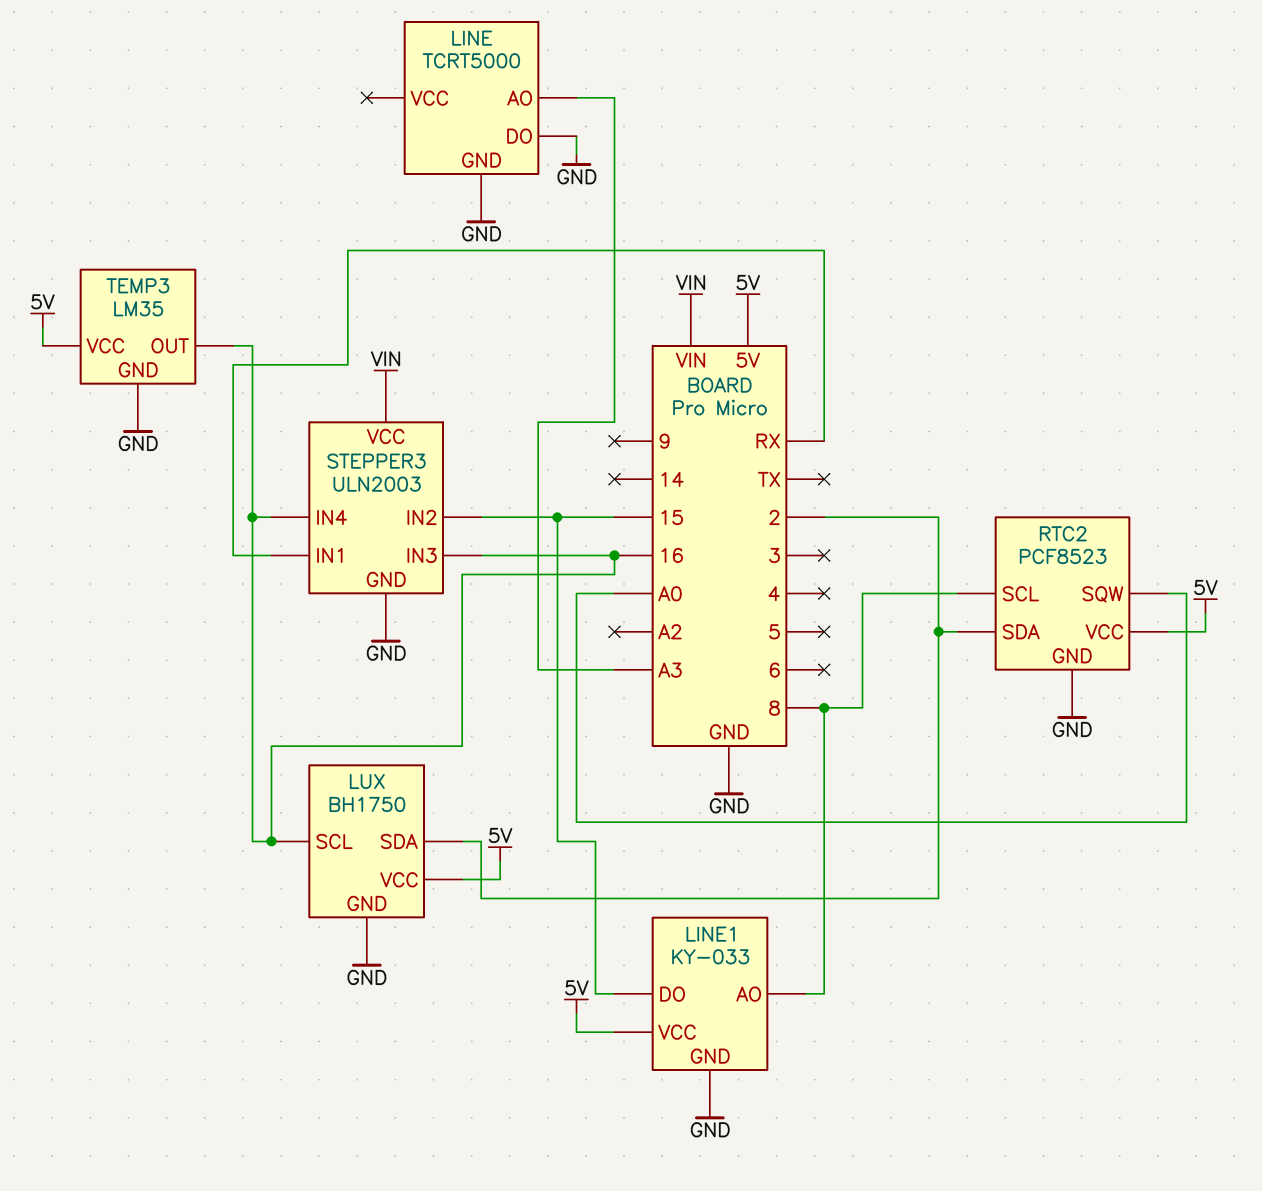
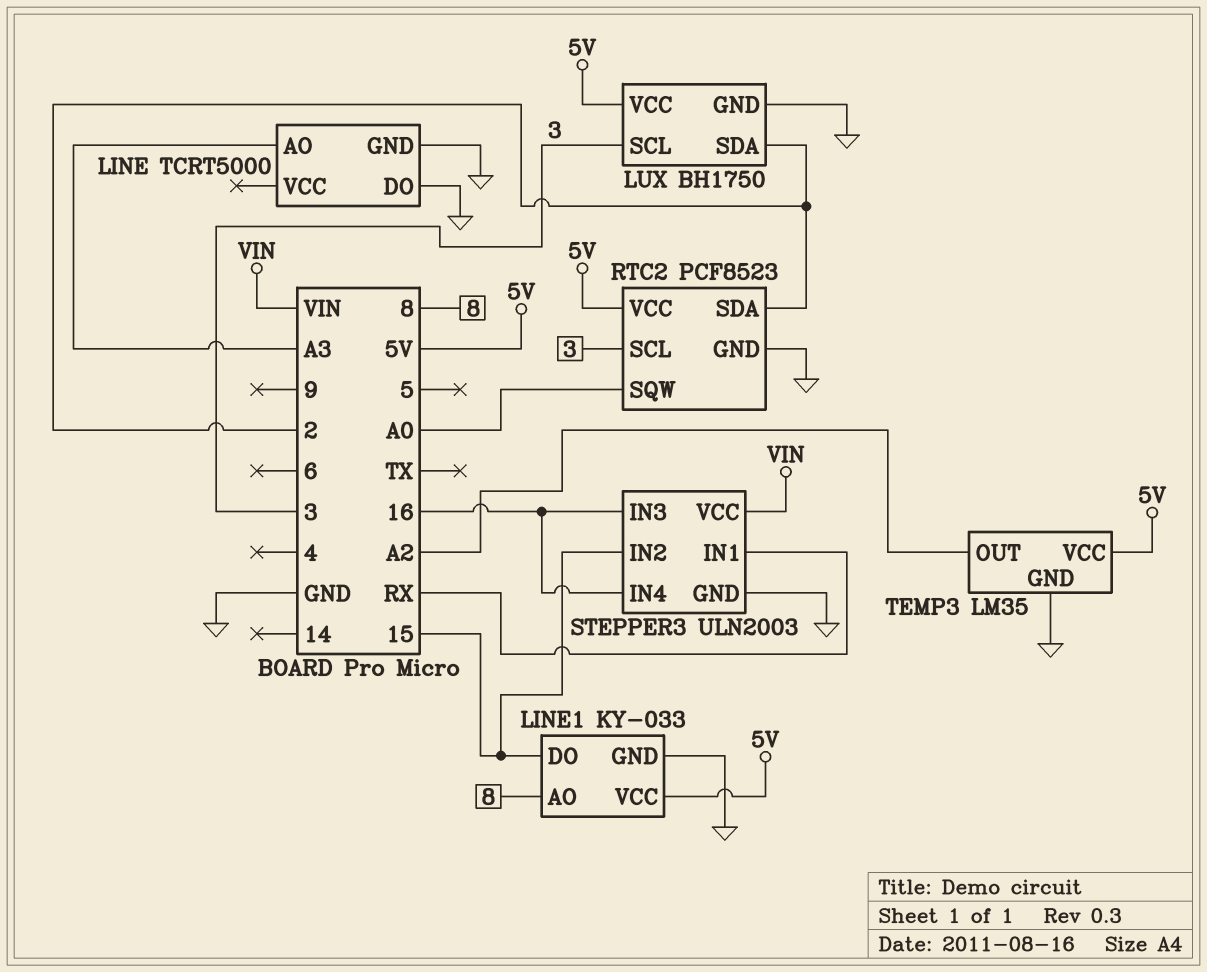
LUX pin SCL: 16 -> 3
RTC2 pin SCL: 8 -> 3
TEMP3 pin OUT: 16 -> A2

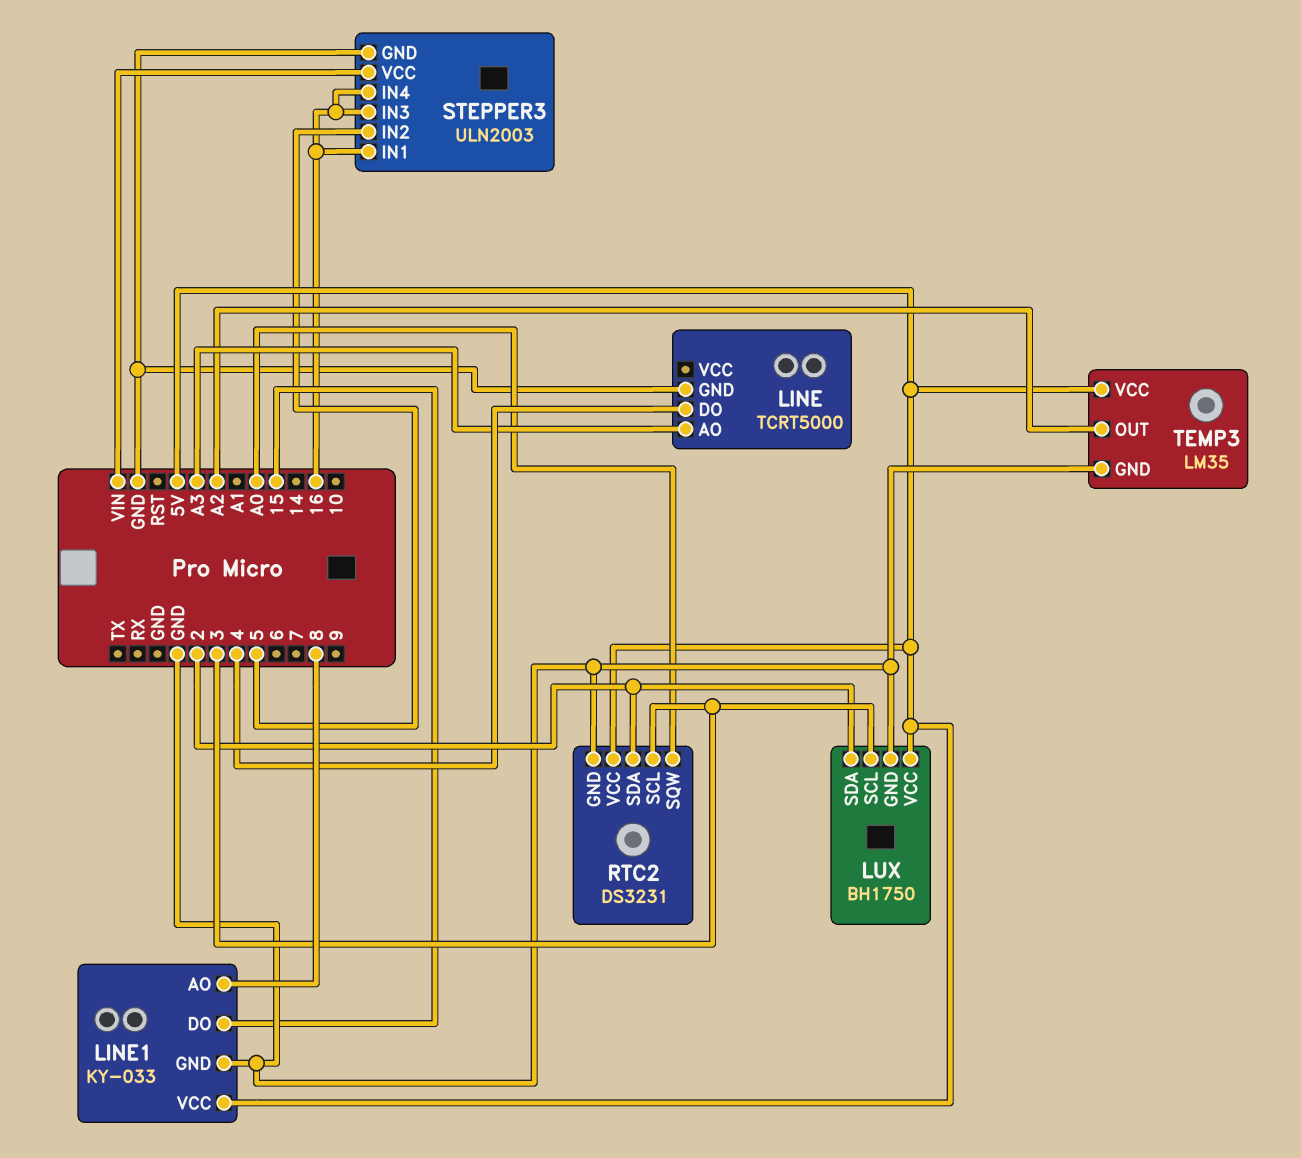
LINE pin DO: GND -> 4
RTC2: PCF8523 -> DS3231
STEPPER3 pin IN1: RX -> 16
STEPPER3 pin IN2: 15 -> 5

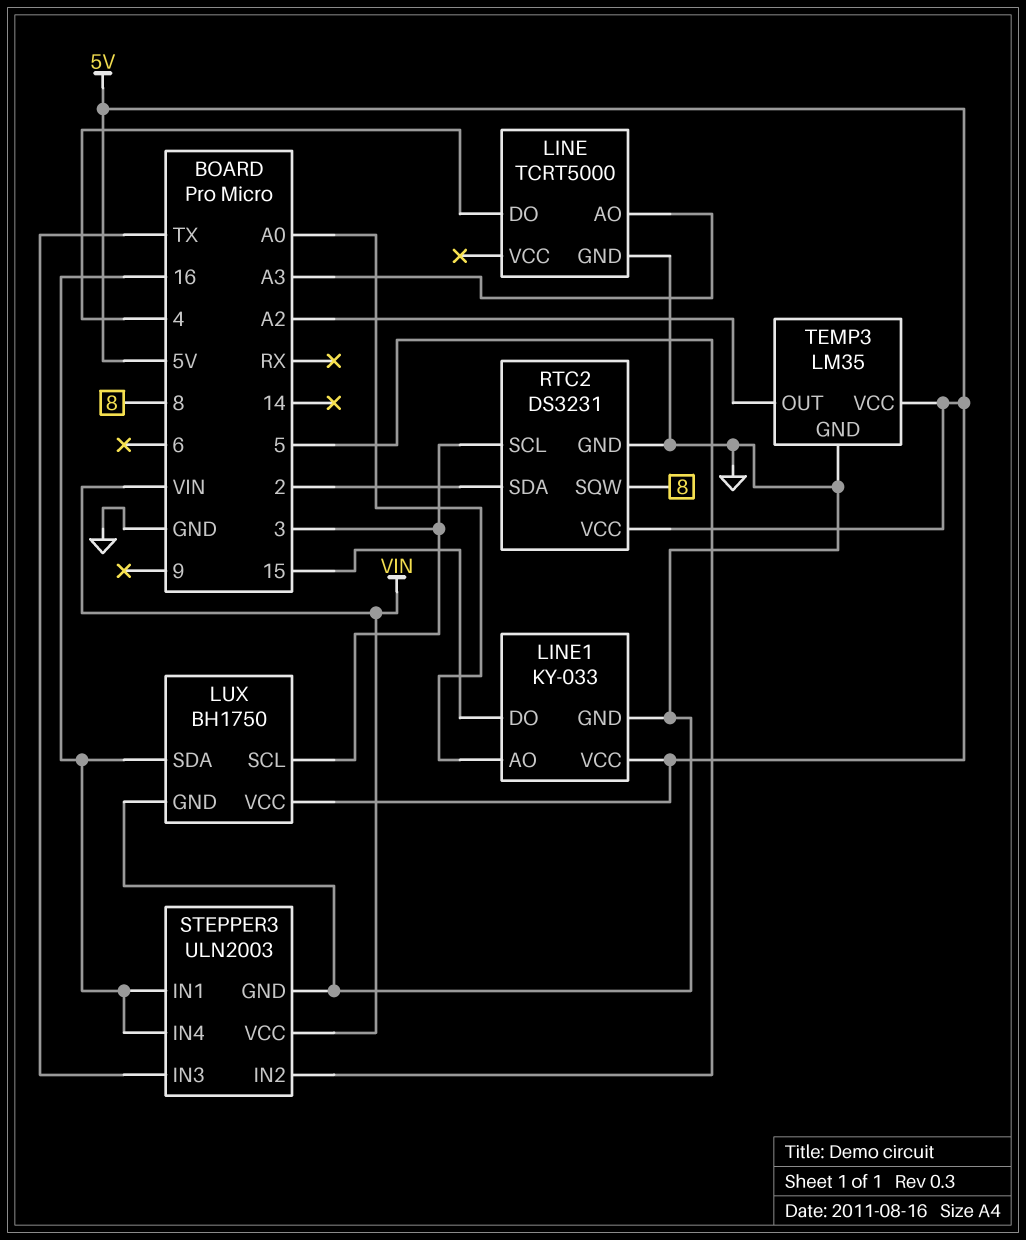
LINE1 pin AO: 8 -> A0
LUX pin SDA: 2 -> 16
RTC2 pin SQW: A0 -> 8
STEPPER3 pin IN3: 16 -> TX

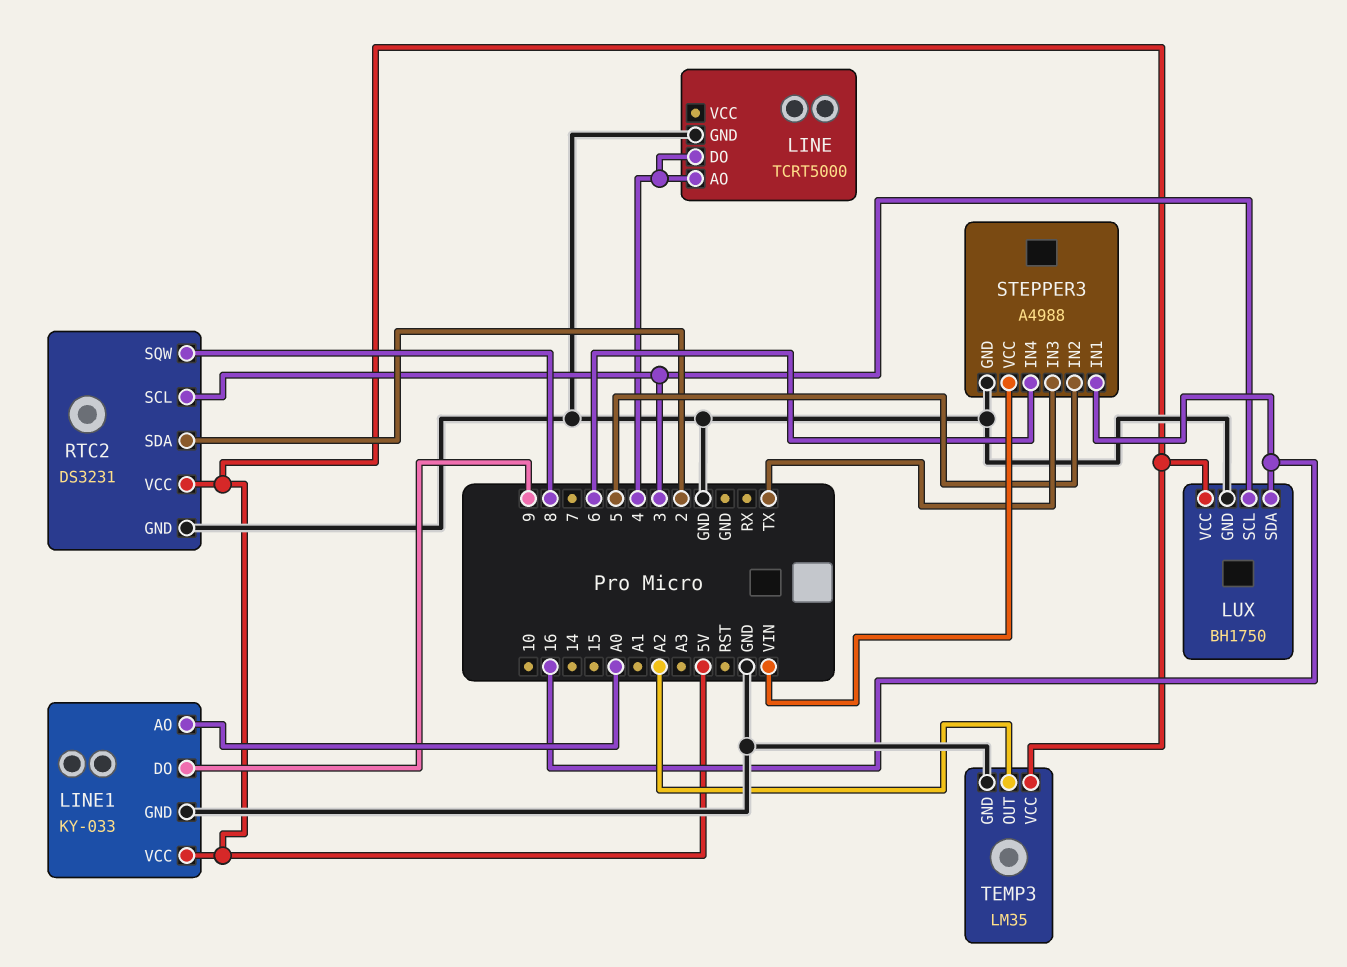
LINE pin AO: A3 -> 4
LINE1 pin DO: 15 -> 9
STEPPER3: ULN2003 -> A4988
STEPPER3 pin IN4: 16 -> 6

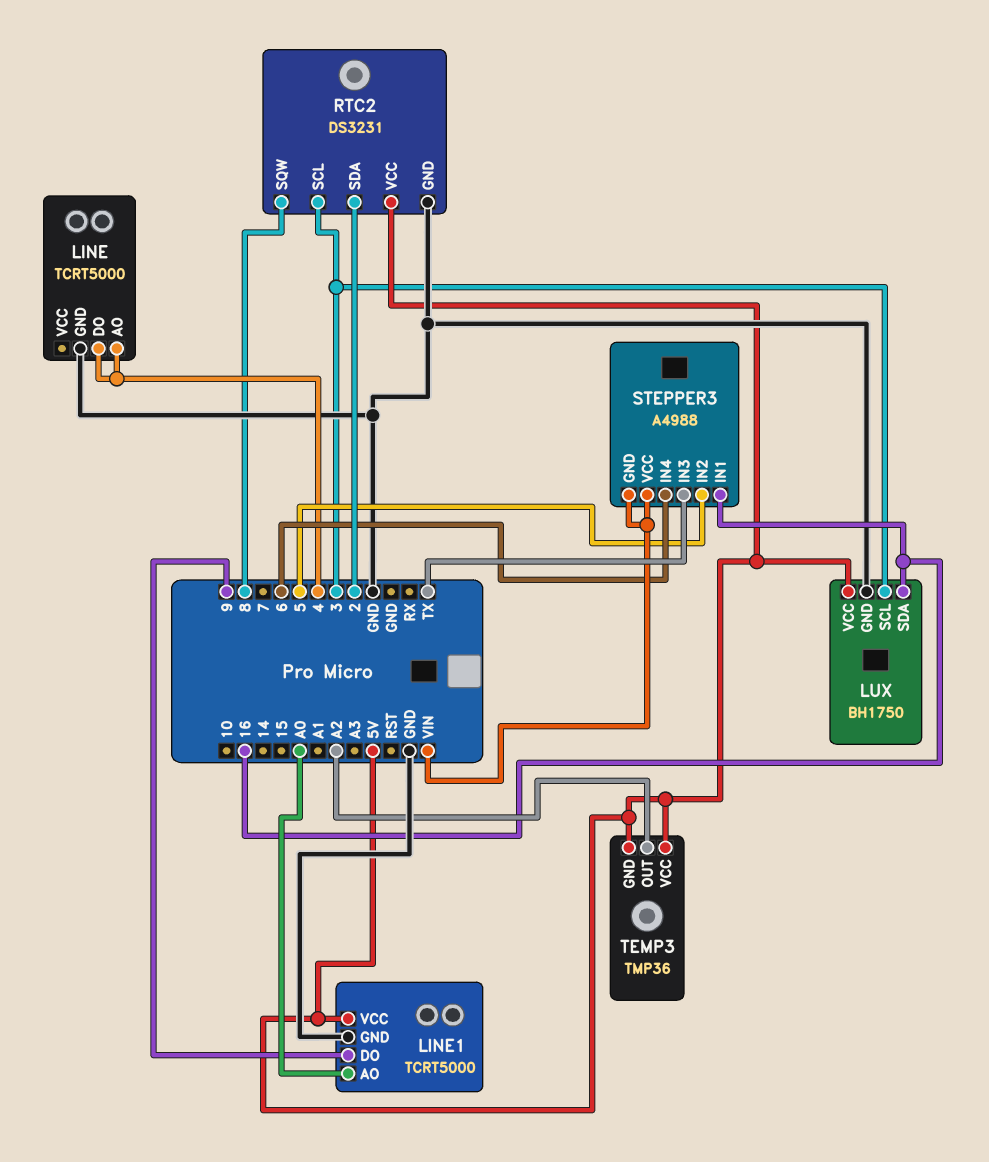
LINE1: KY-033 -> TCRT5000
STEPPER3 pin GND: GND -> VIN
TEMP3: LM35 -> TMP36
TEMP3 pin GND: GND -> 5V

